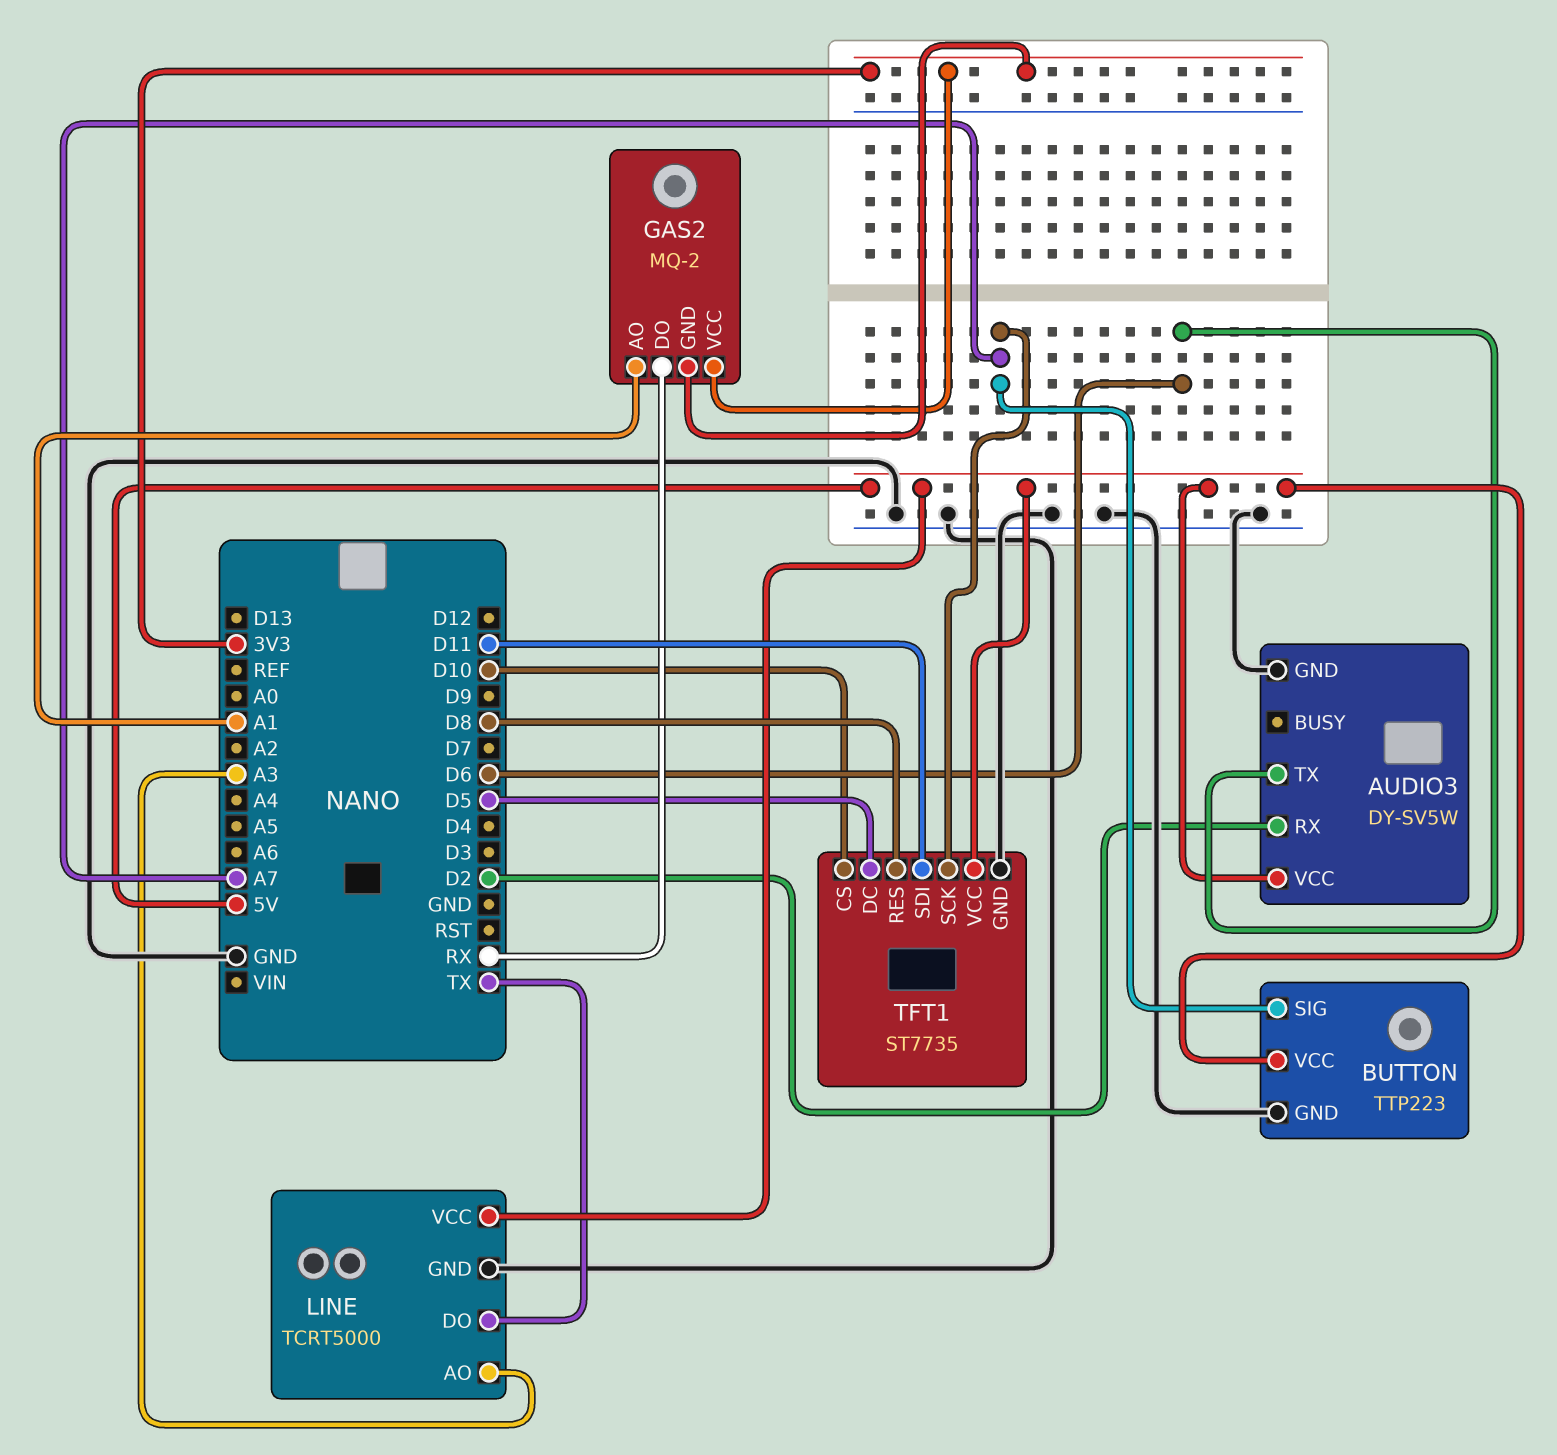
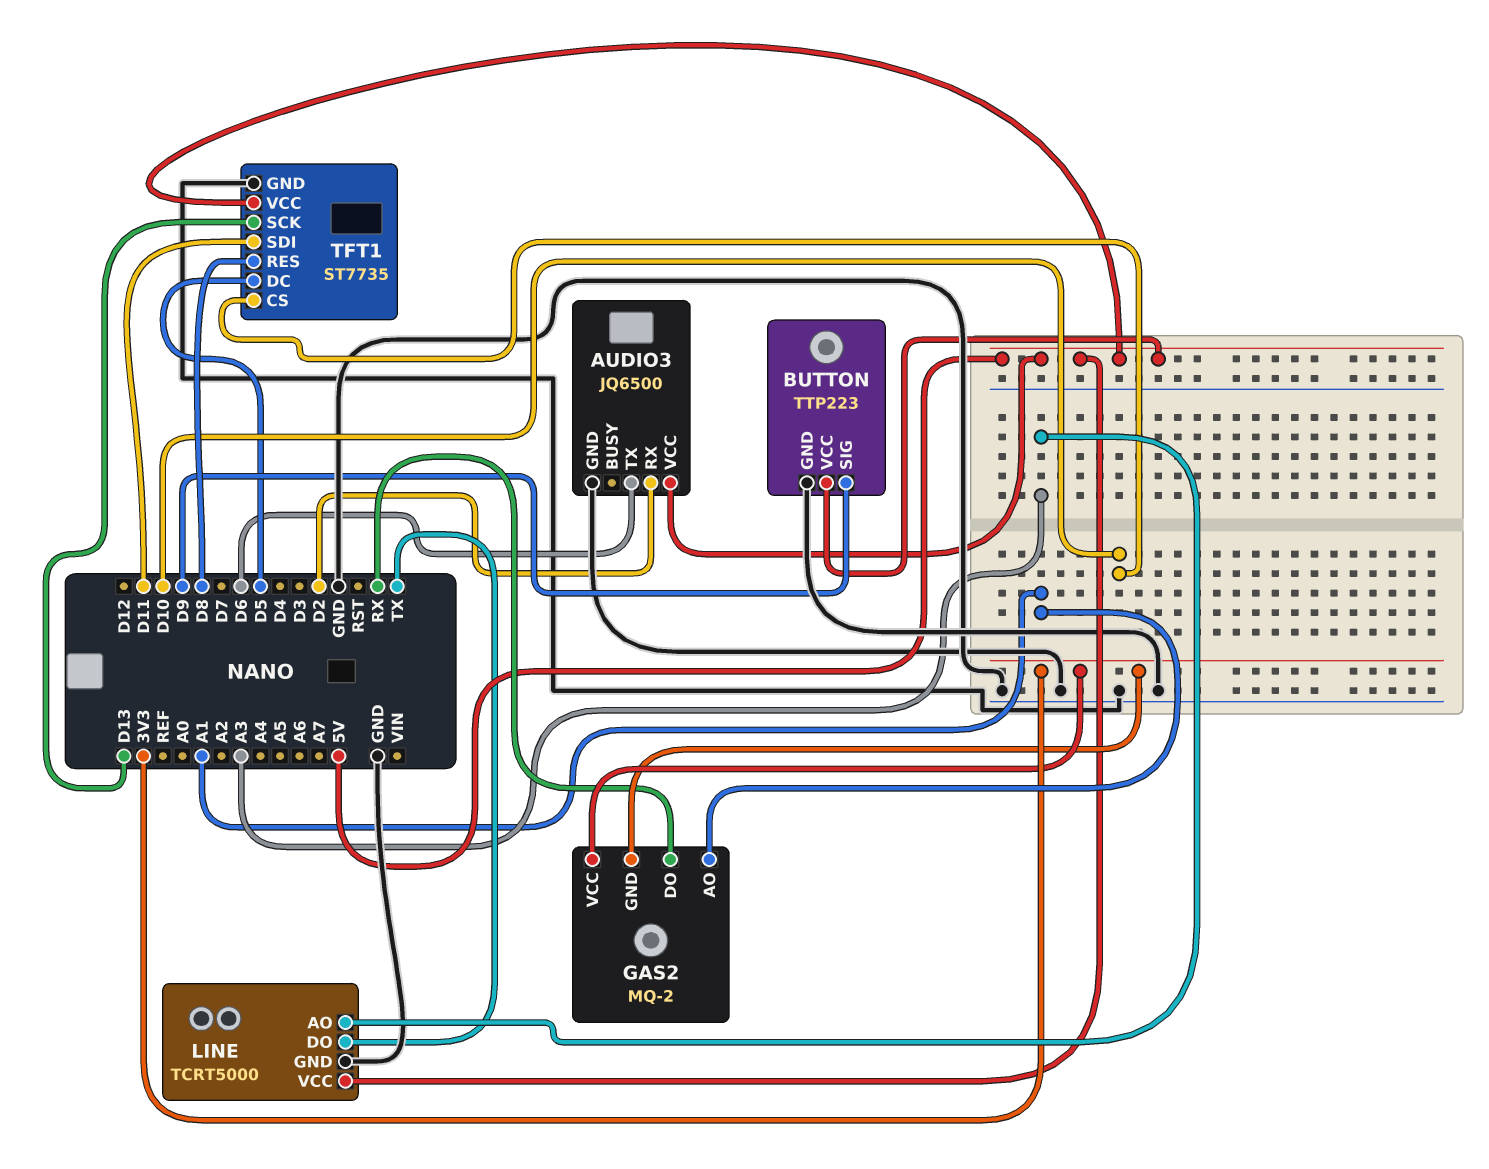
AUDIO3: DY-SV5W -> JQ6500
BUTTON pin SIG: A7 -> D9
TFT1 pin SCK: A7 -> D13

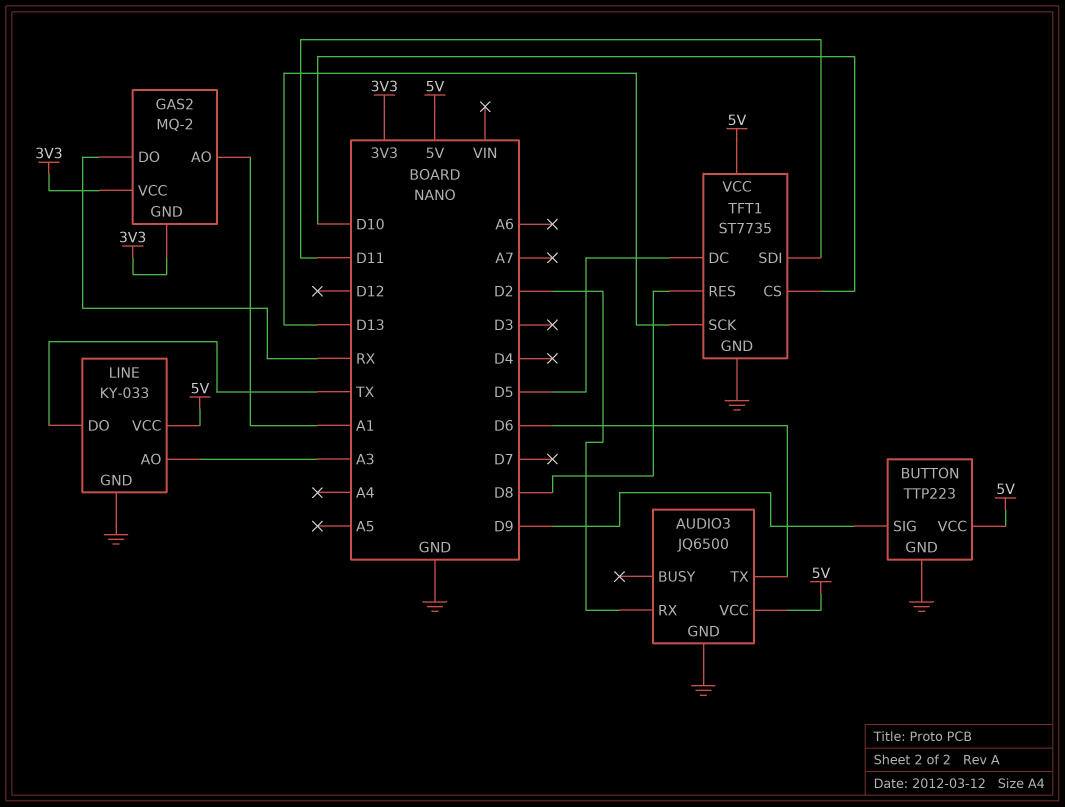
LINE: TCRT5000 -> KY-033

